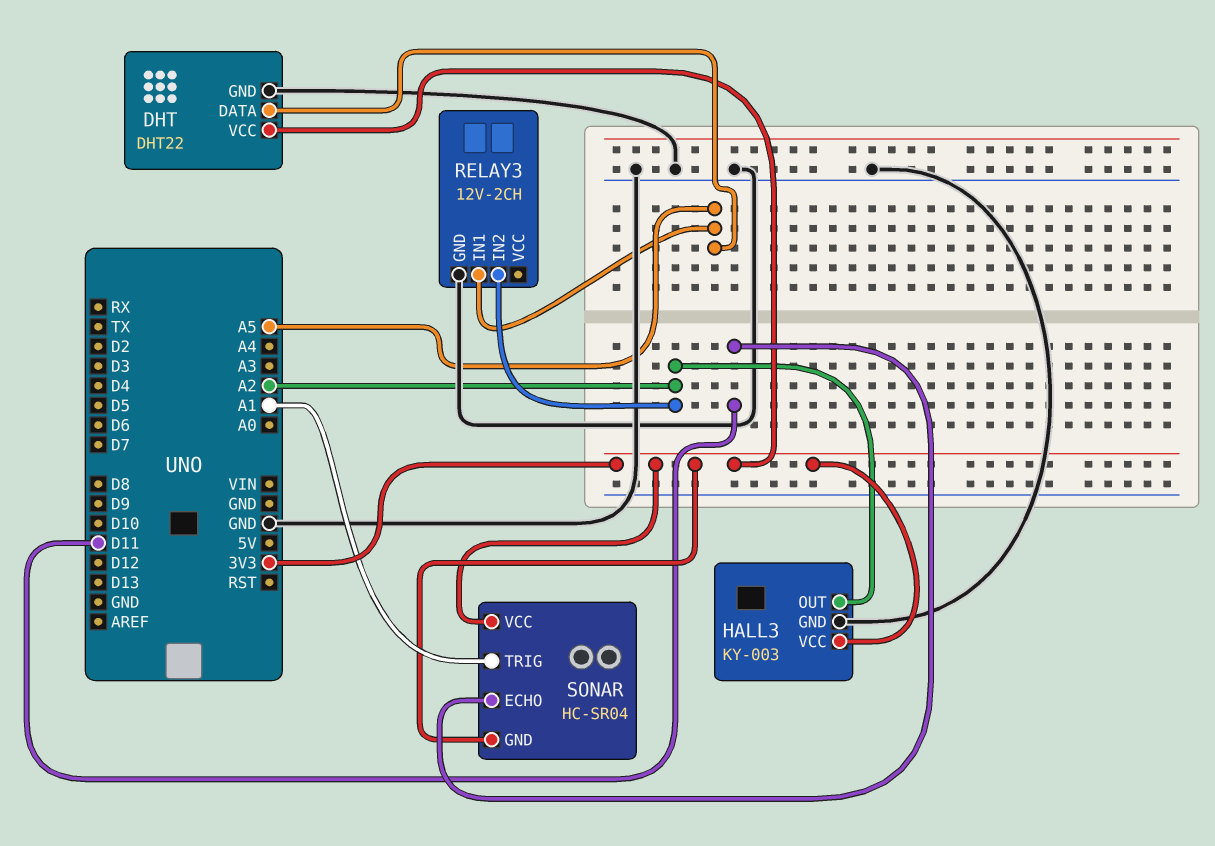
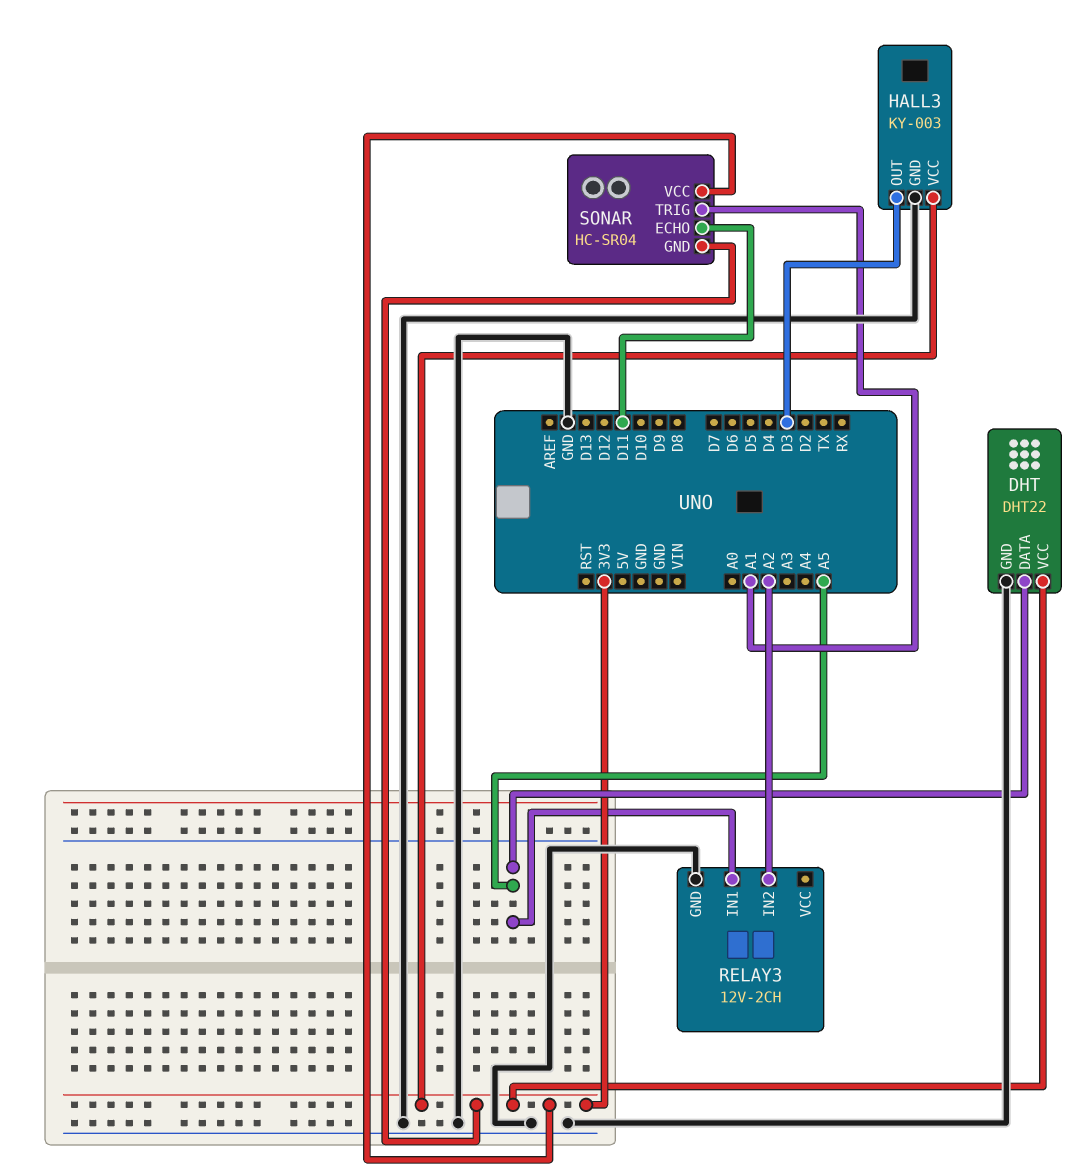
HALL3 pin OUT: A2 -> D3

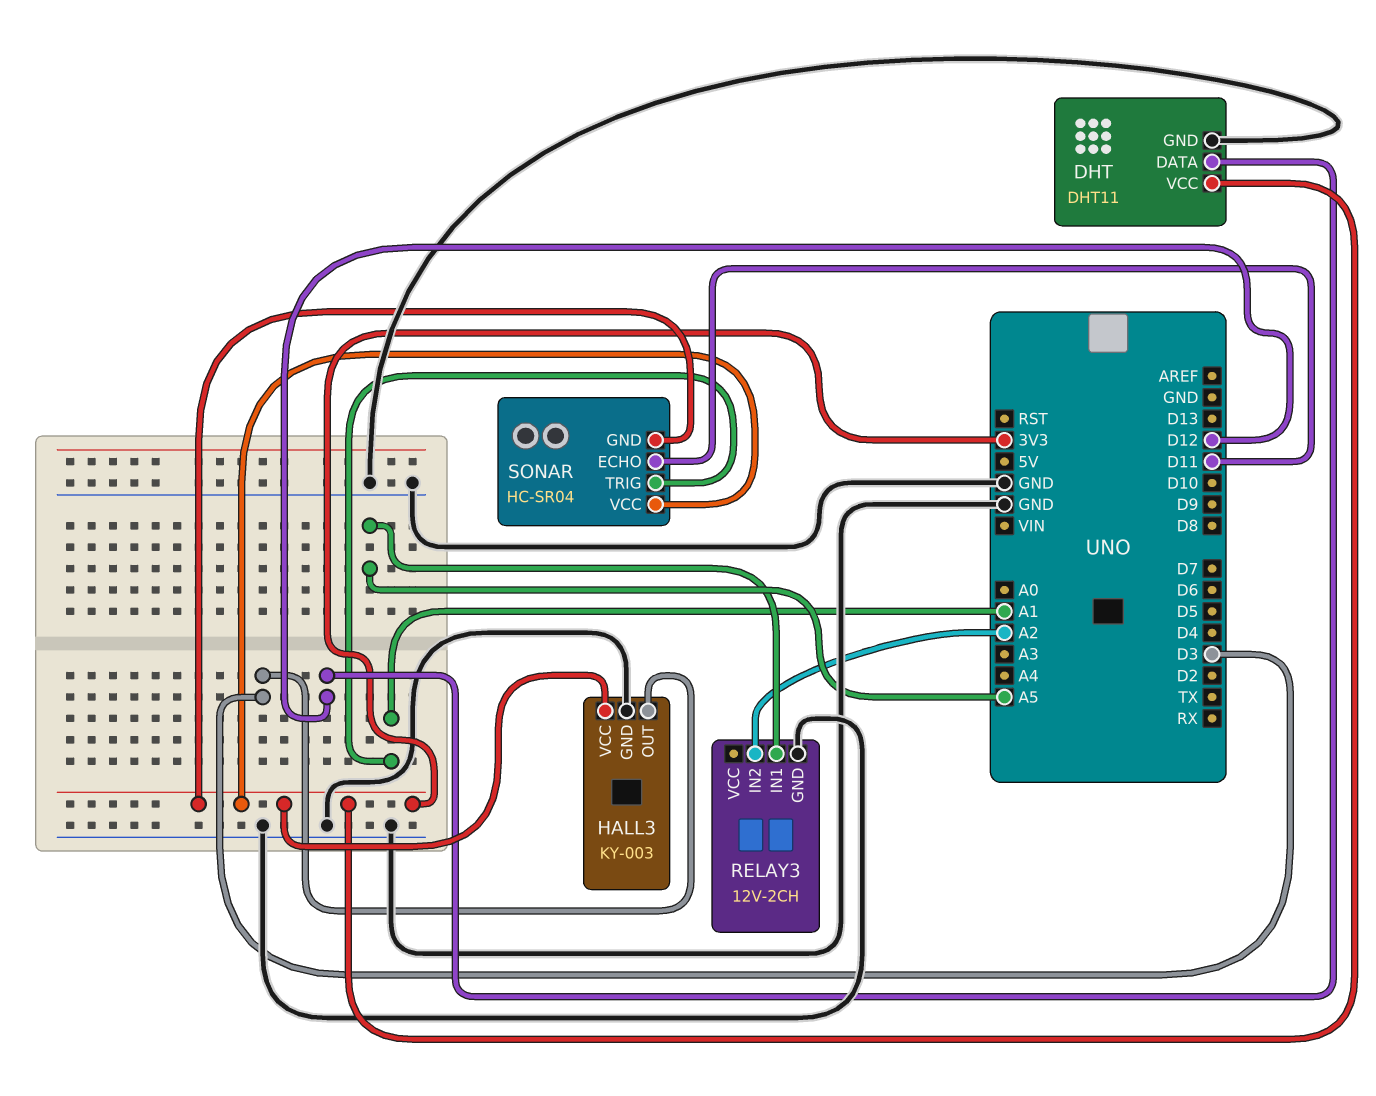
DHT: DHT22 -> DHT11
DHT pin DATA: A5 -> D12

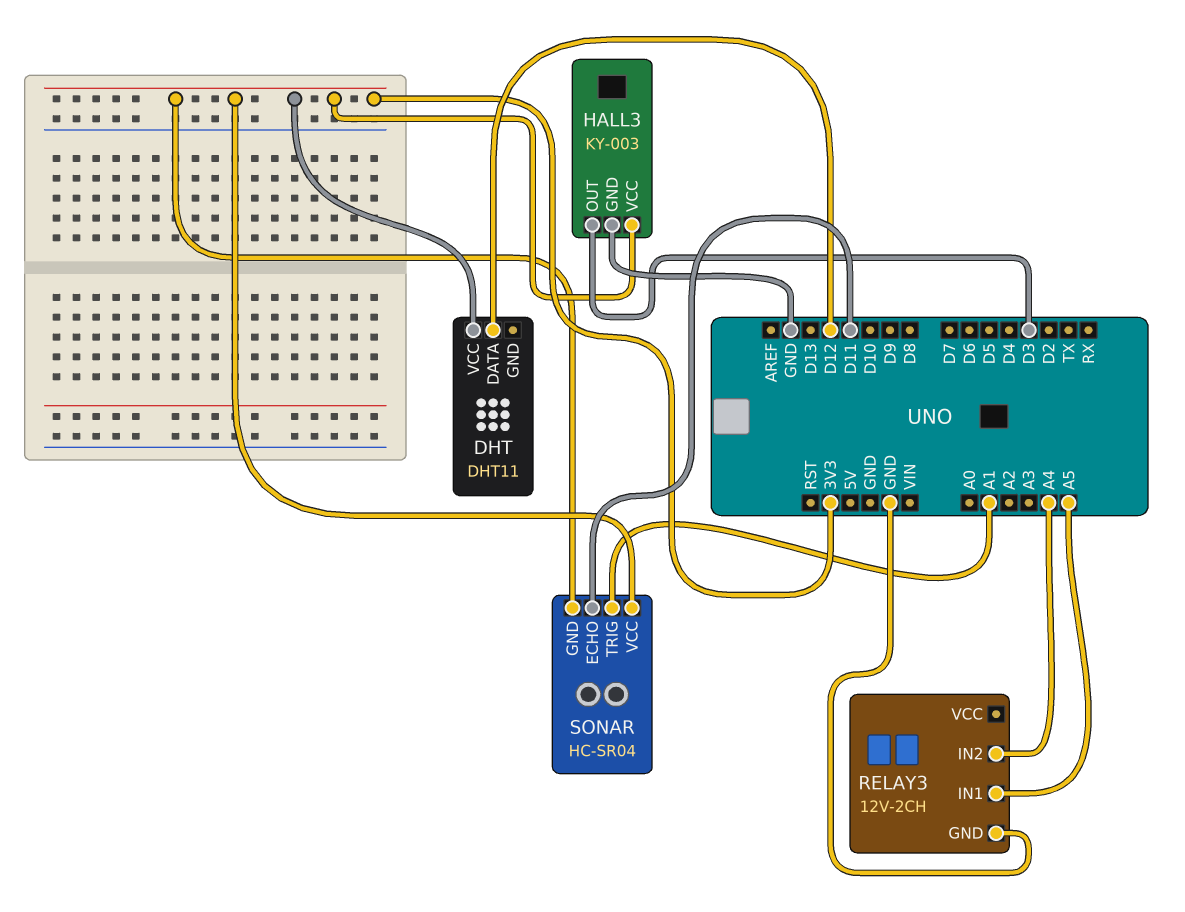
DHT pin GND: GND -> none
RELAY3 pin IN2: A2 -> A4

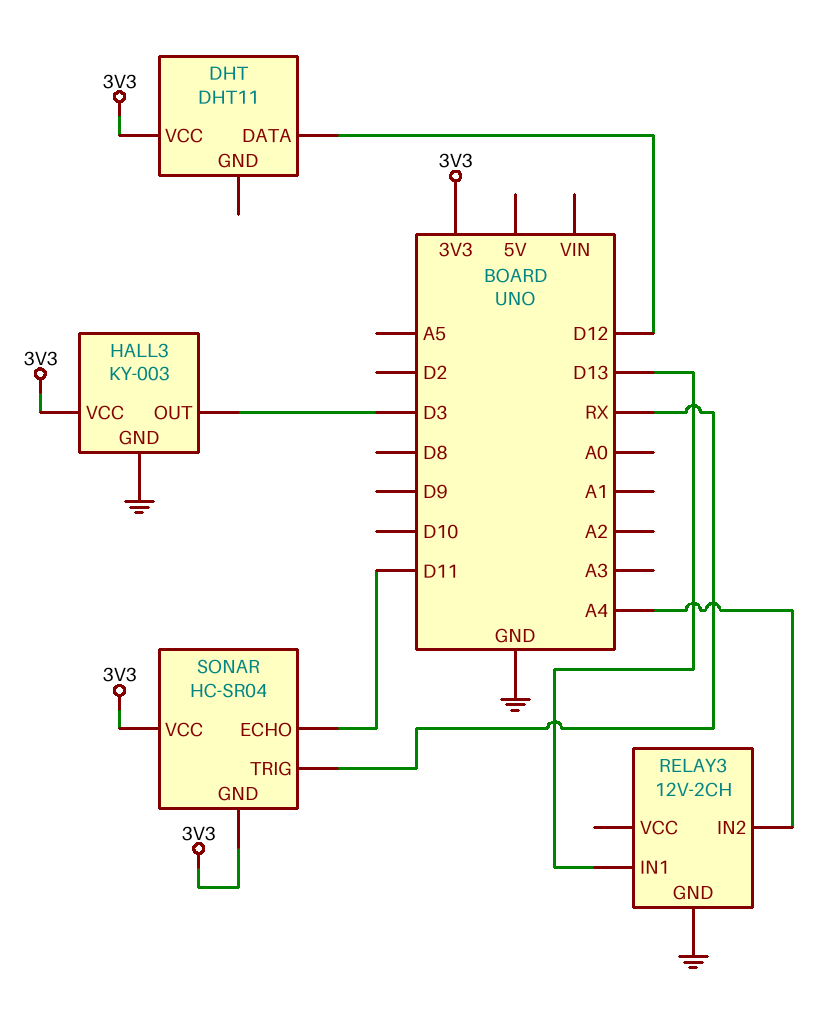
RELAY3 pin IN1: A5 -> D13
SONAR pin TRIG: A1 -> RX

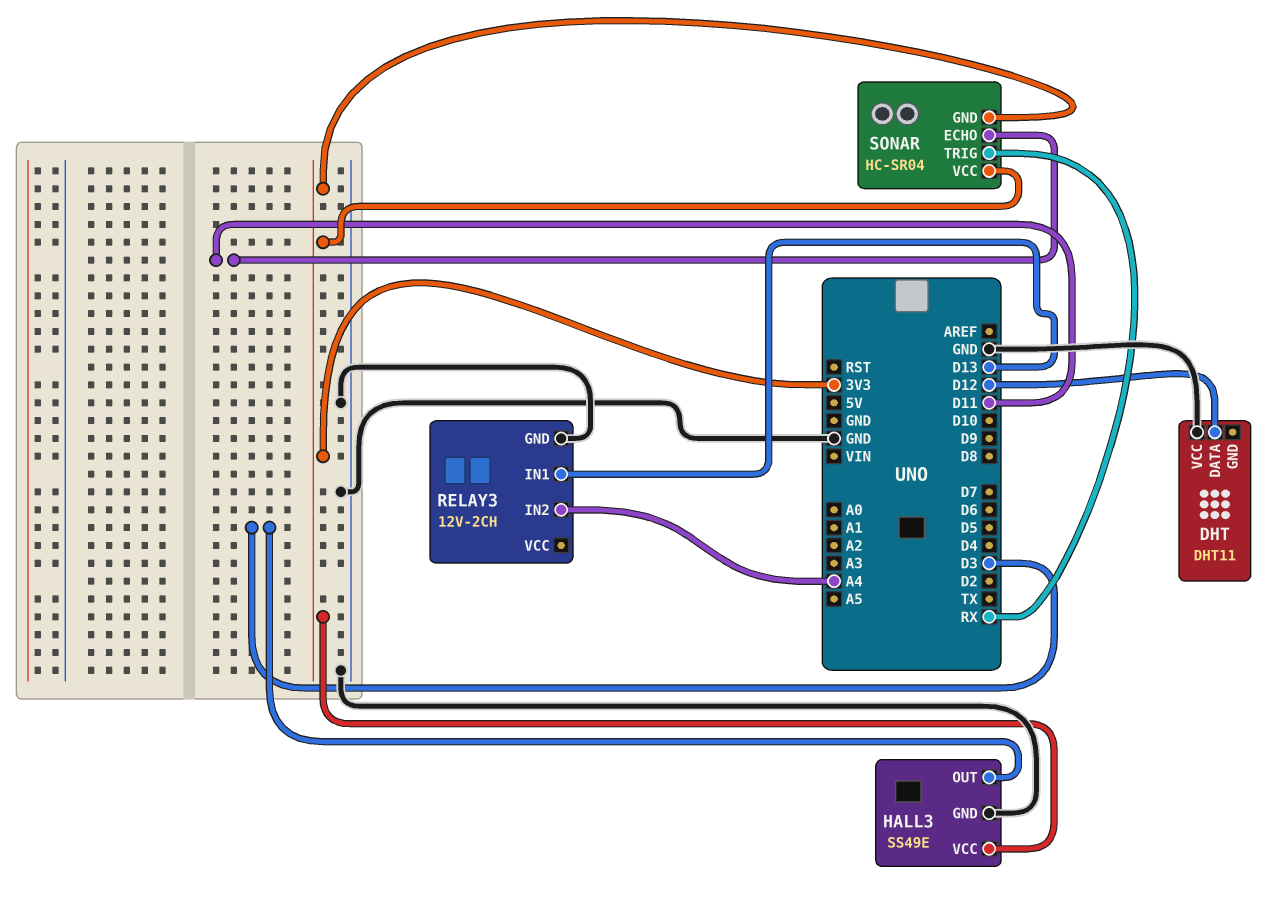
DHT pin VCC: 3V3 -> GND
HALL3: KY-003 -> SS49E

